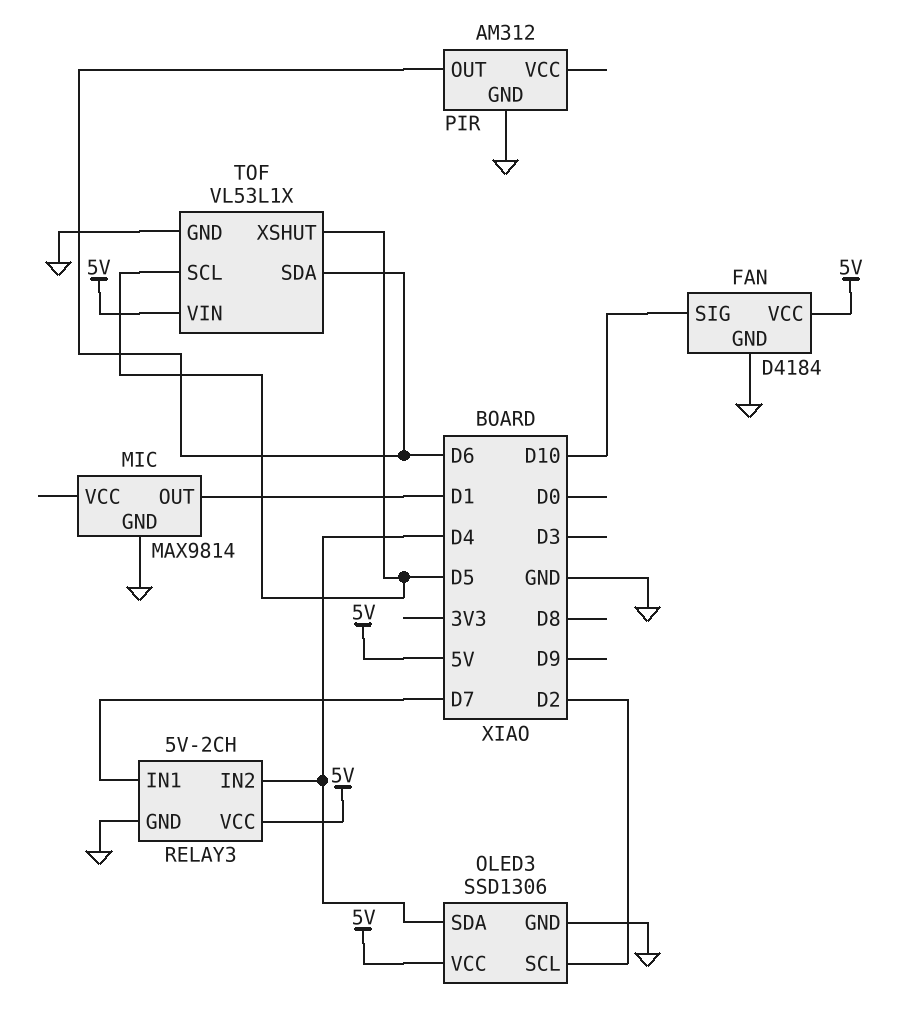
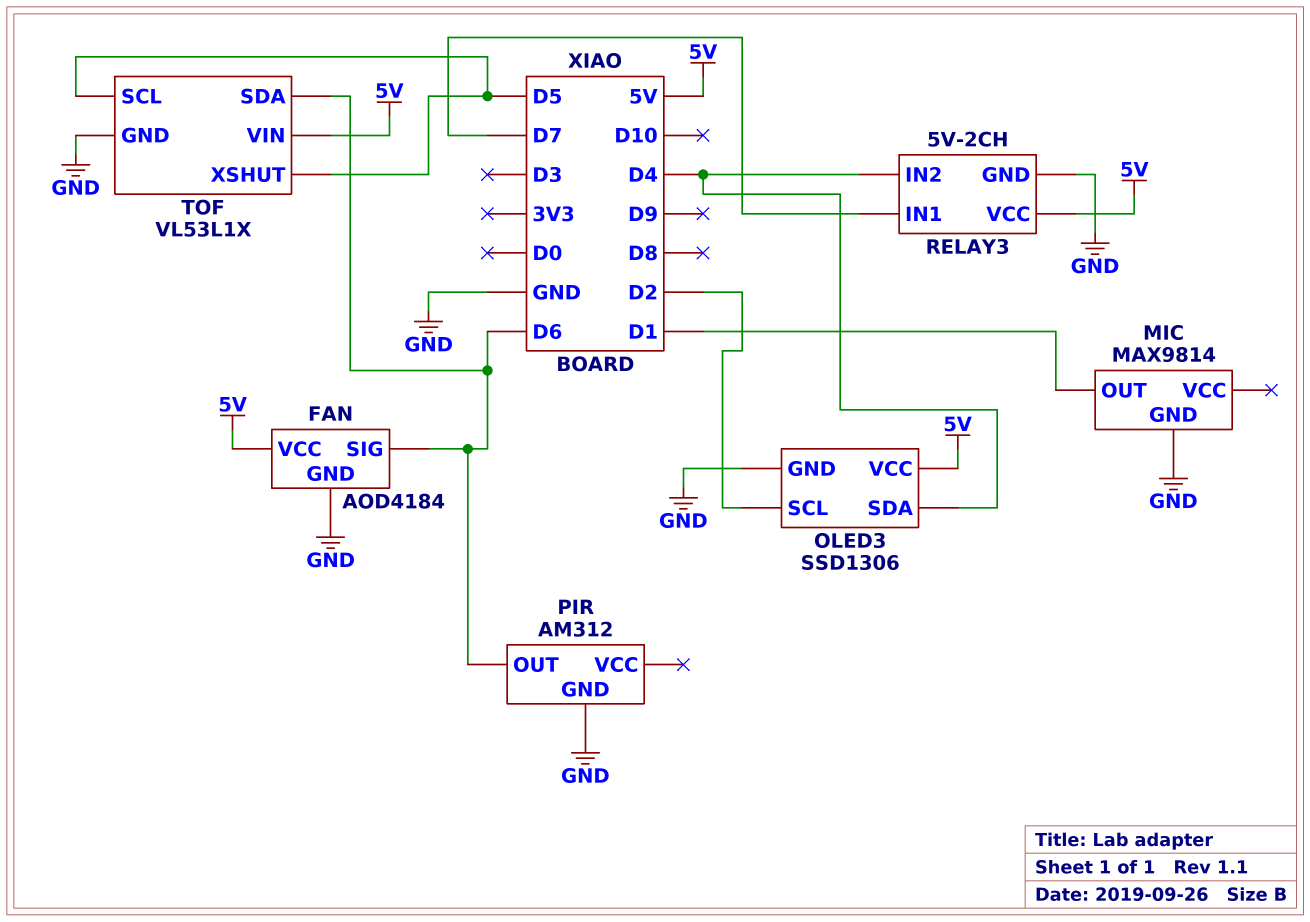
FAN: D4184 -> AOD4184
FAN pin SIG: D10 -> D6

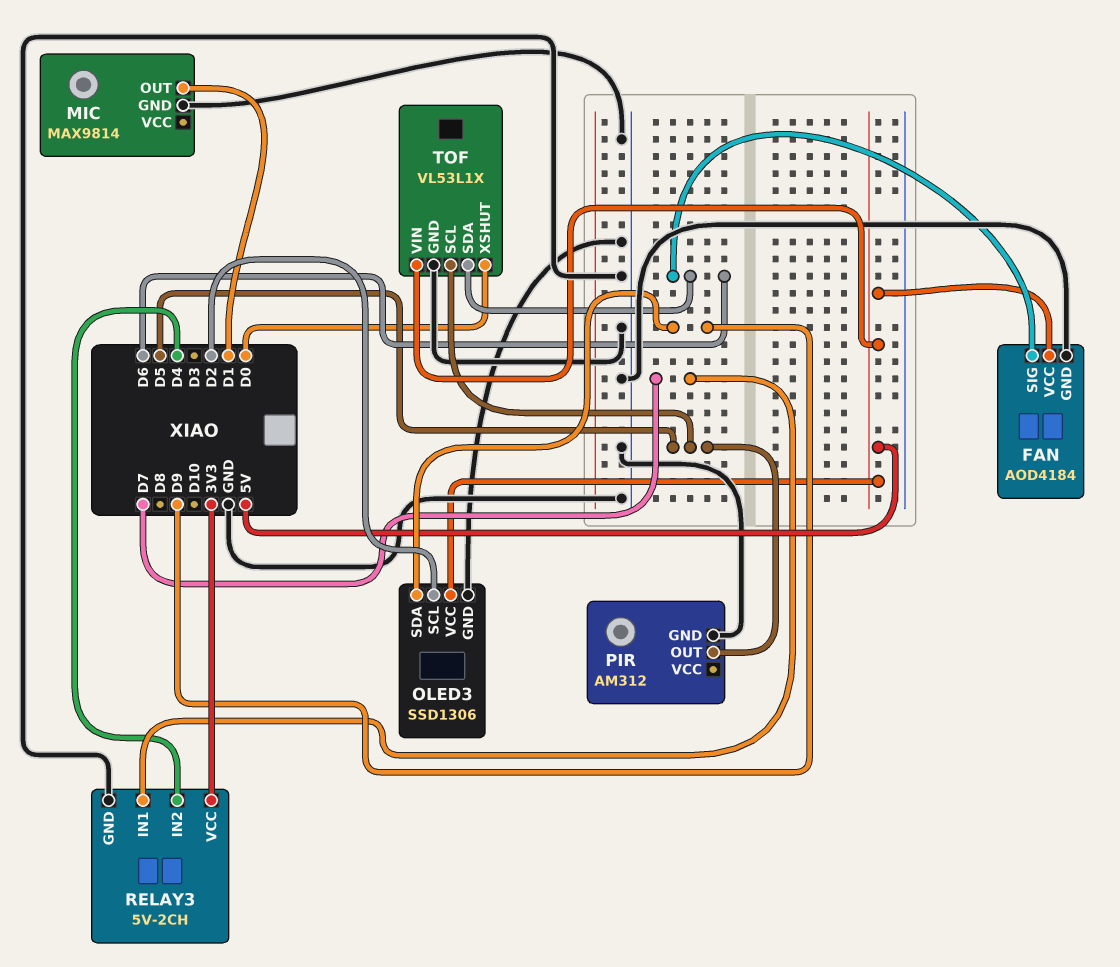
OLED3 pin SDA: D4 -> D9
PIR pin OUT: D6 -> D5
RELAY3 pin VCC: 5V -> 3V3
TOF pin XSHUT: D5 -> D0

